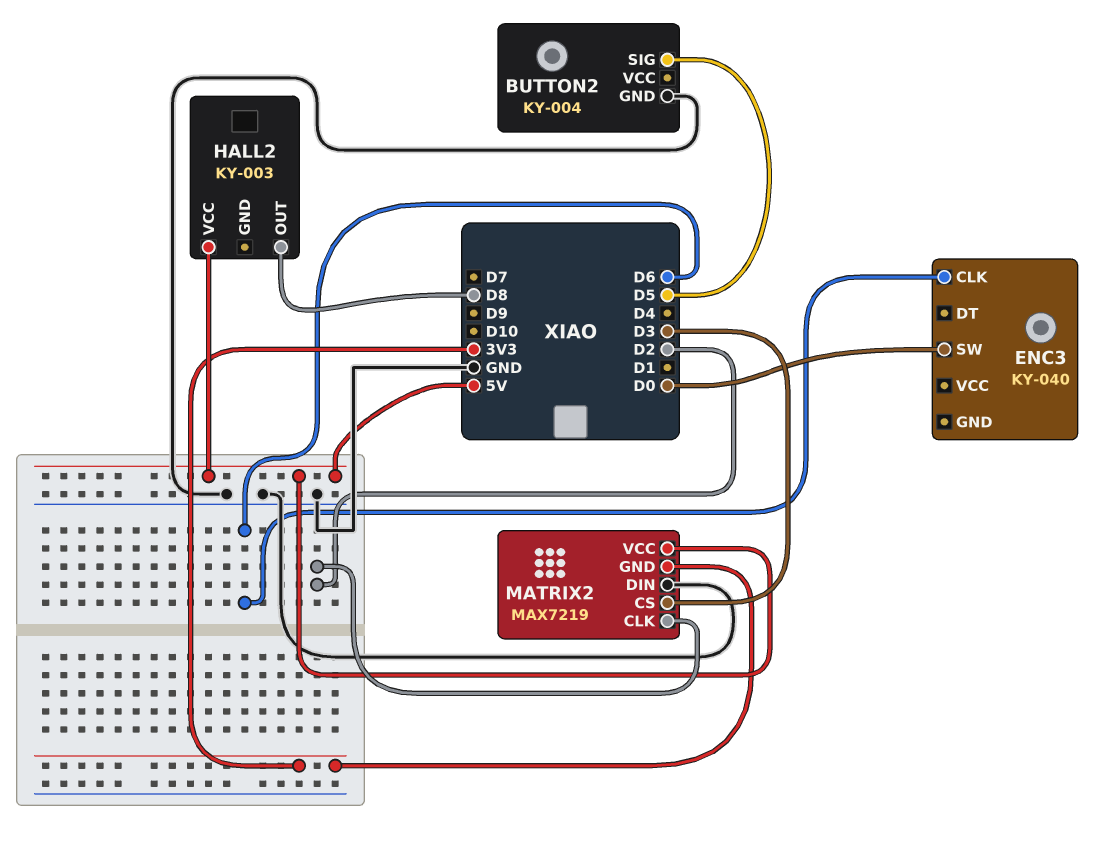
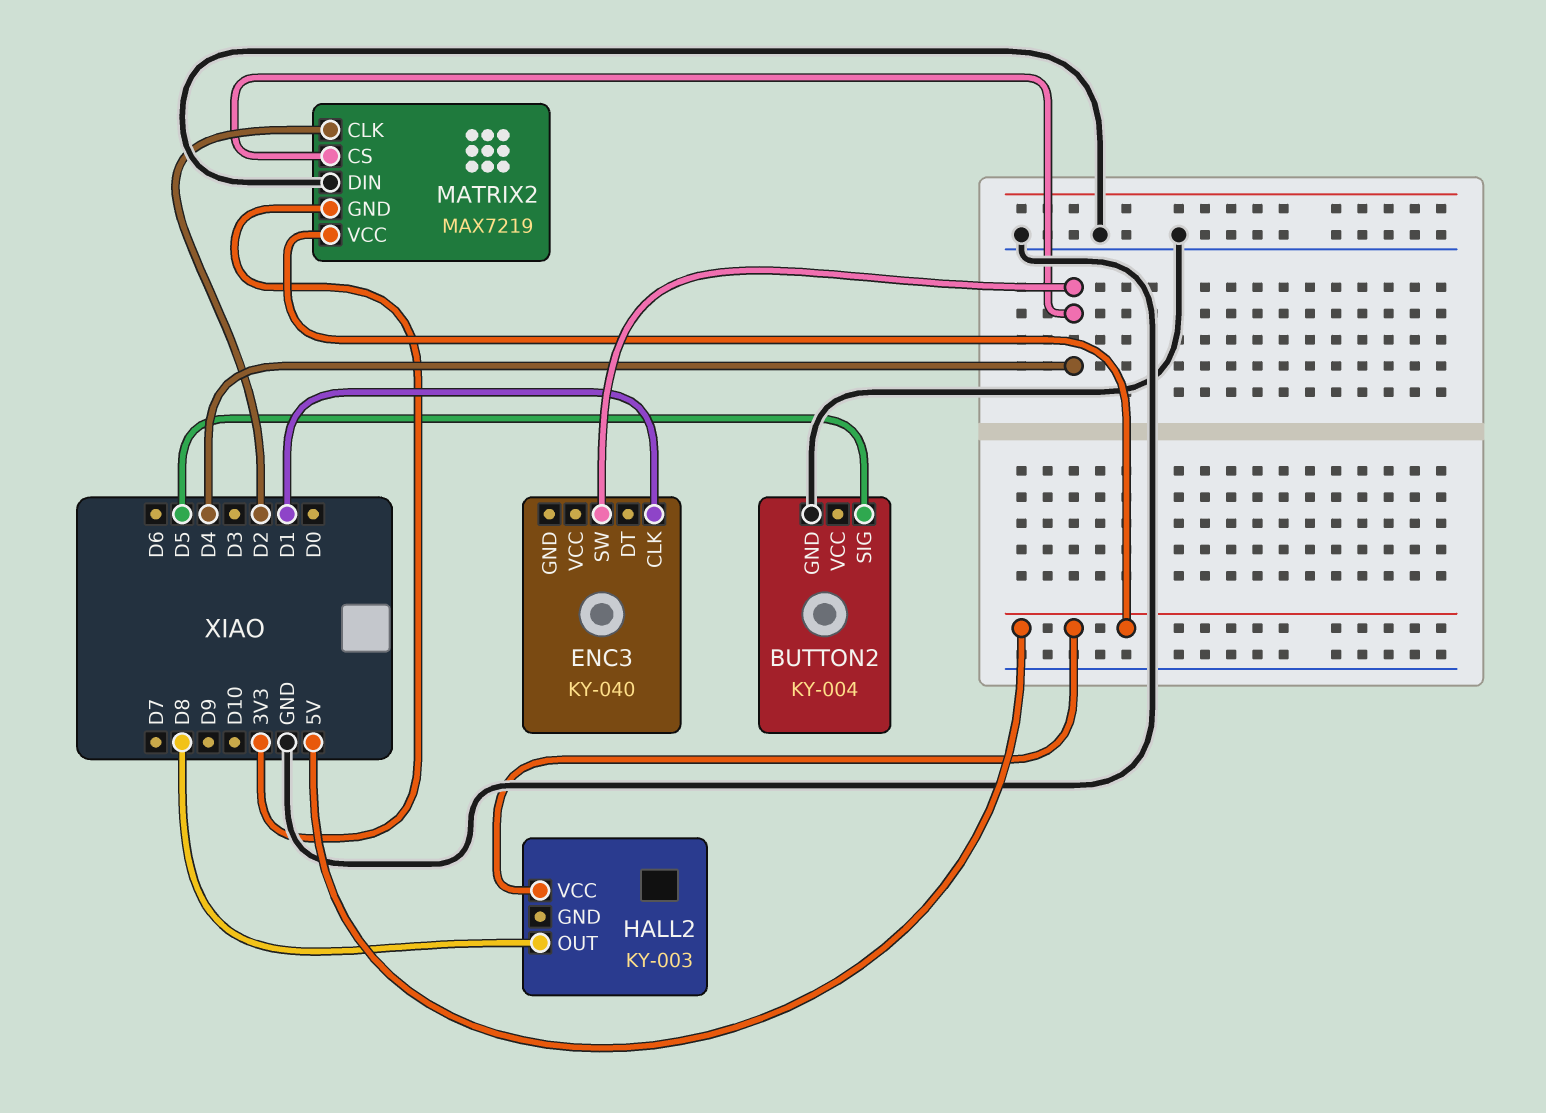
ENC3 pin CLK: D6 -> D1
ENC3 pin SW: D0 -> D4
MATRIX2 pin CS: D3 -> D4

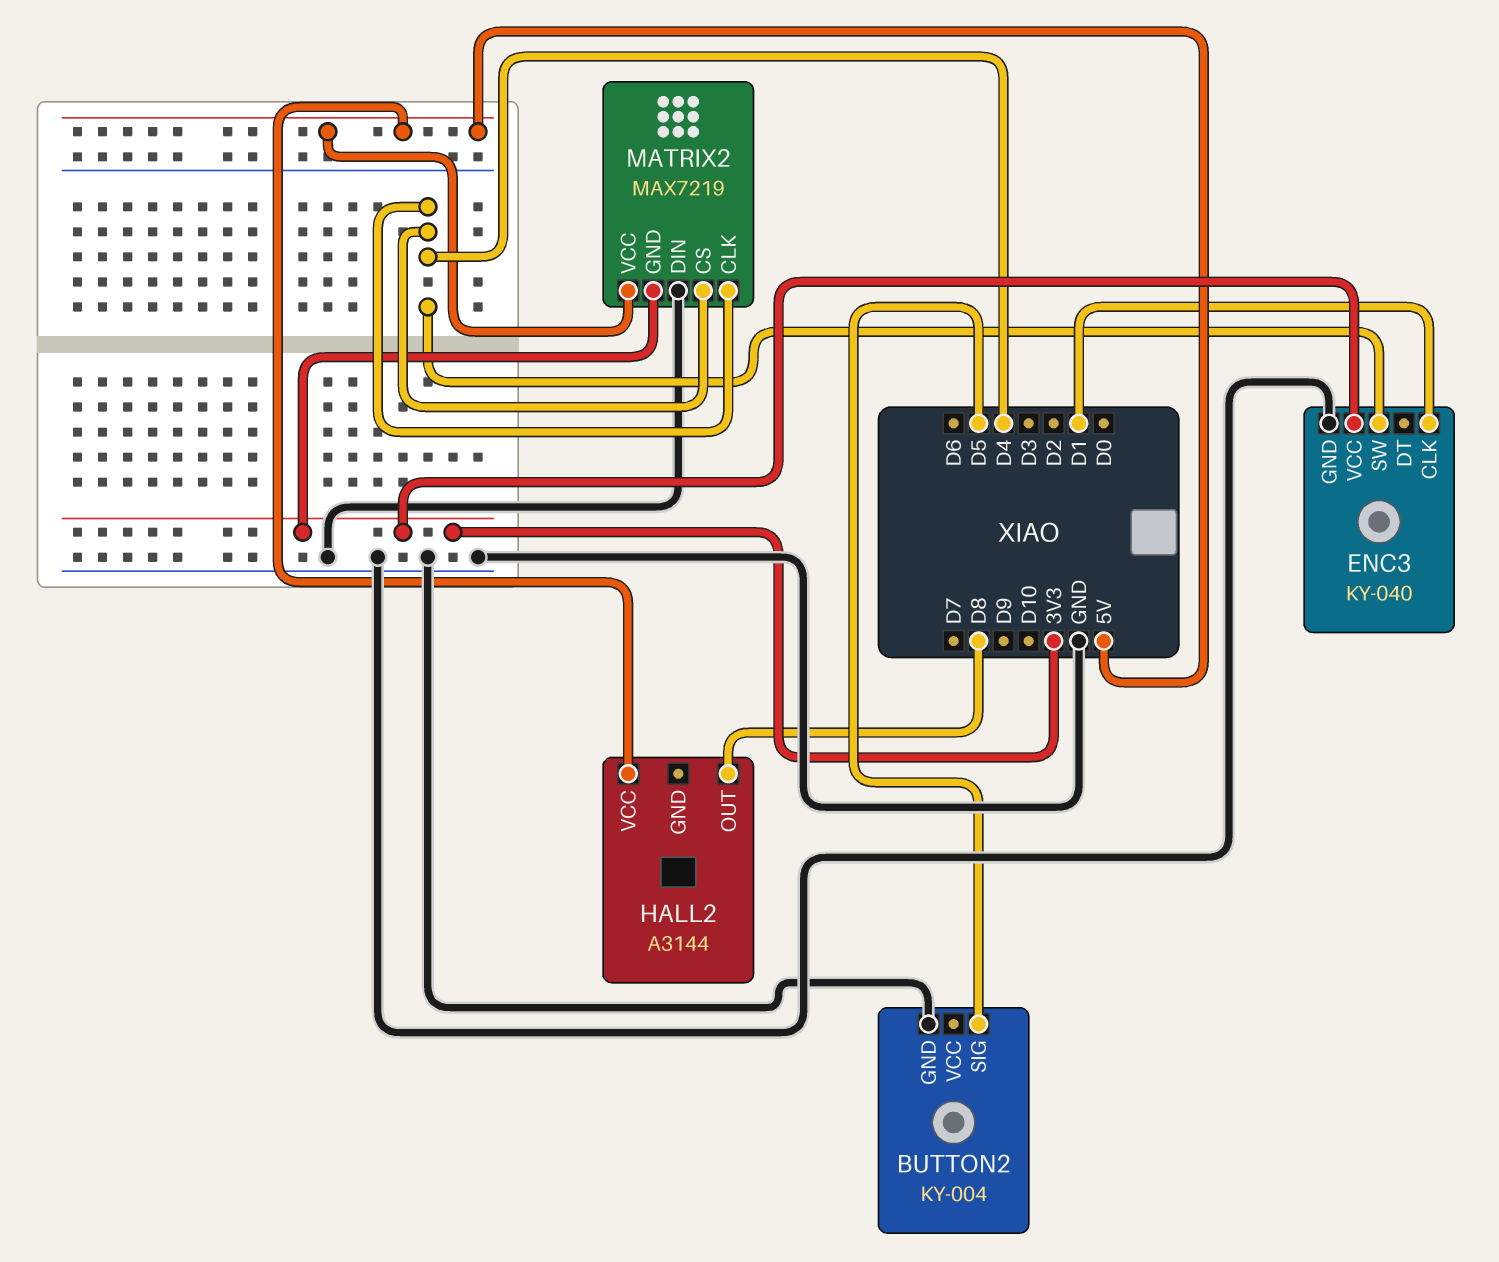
ENC3 pin GND: none -> GND
ENC3 pin VCC: none -> 3V3
HALL2: KY-003 -> A3144
MATRIX2 pin CLK: D2 -> D4

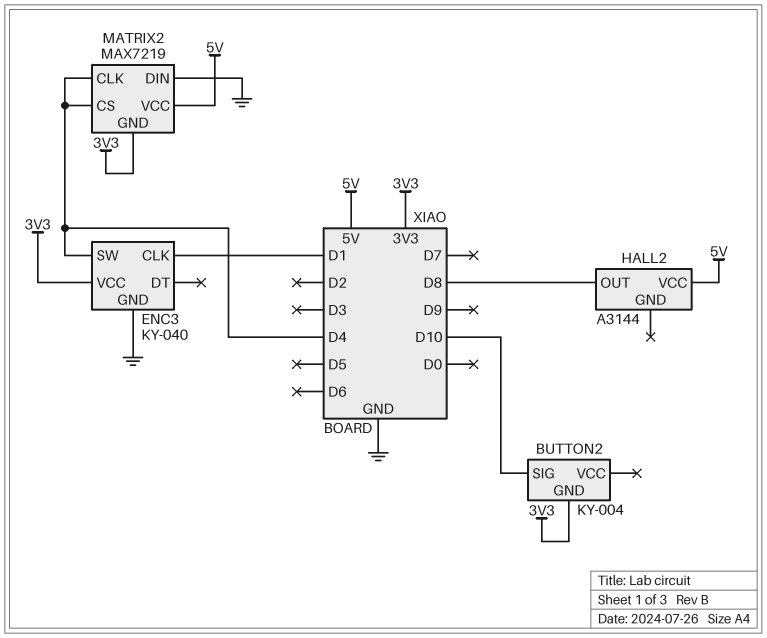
BUTTON2 pin GND: GND -> 3V3
BUTTON2 pin SIG: D5 -> D10

